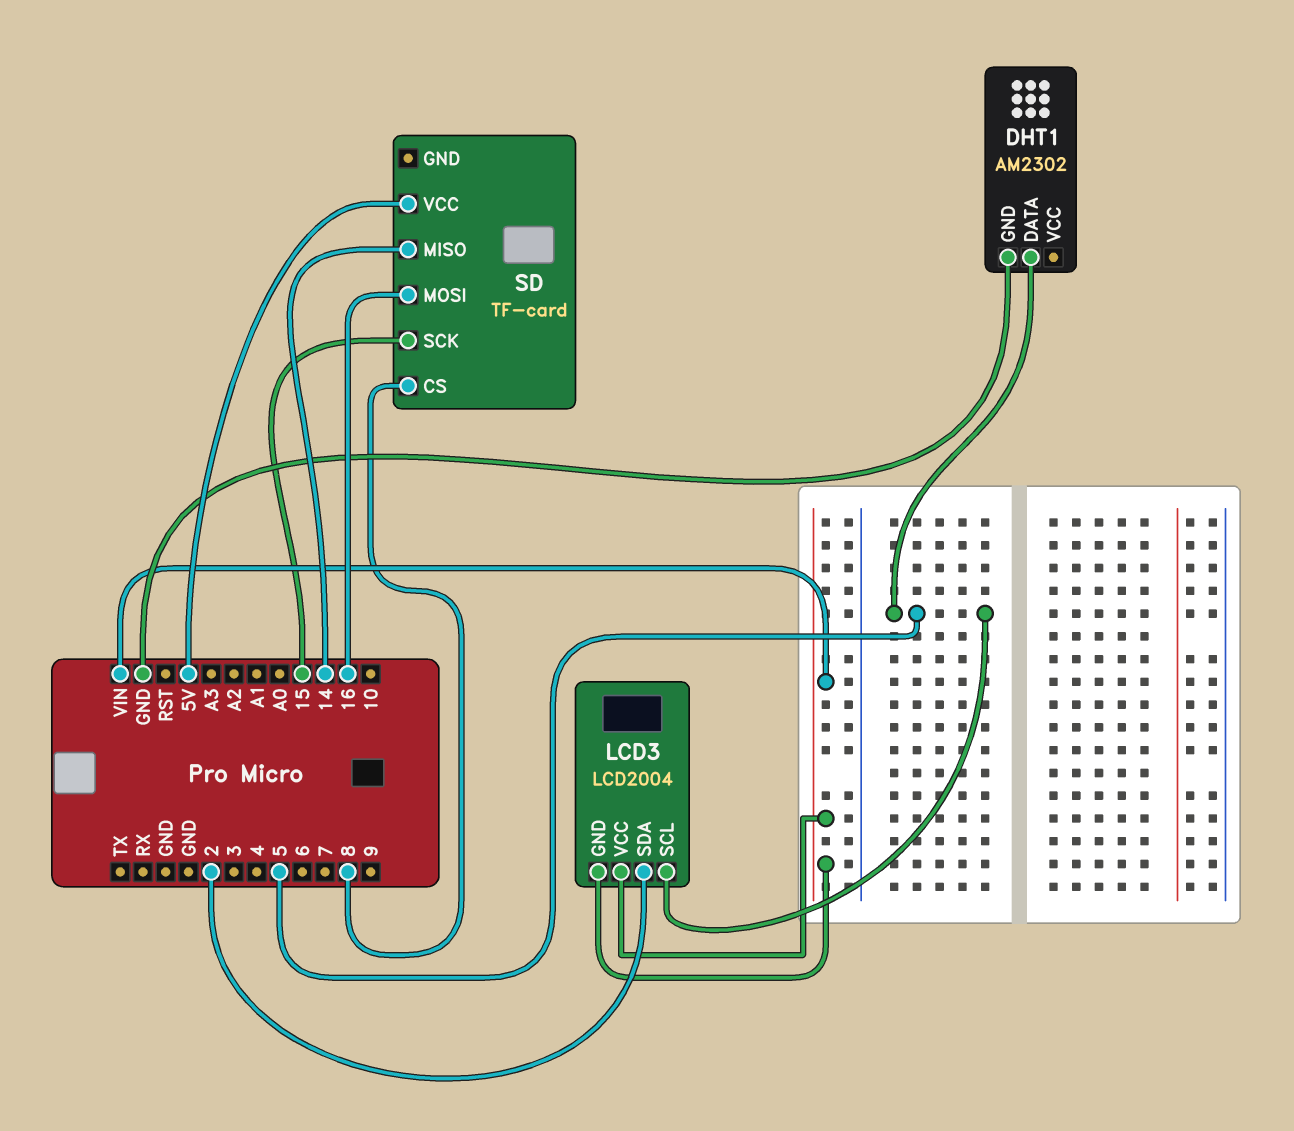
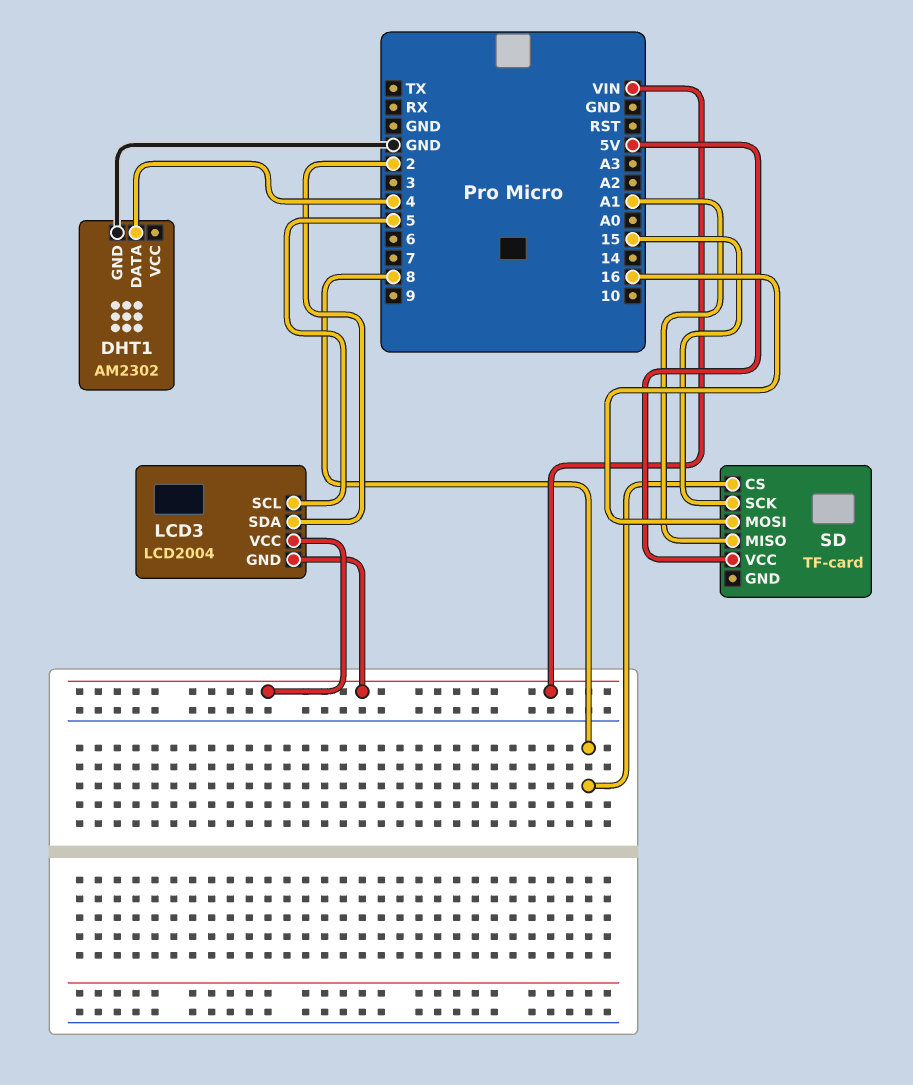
DHT1 pin DATA: 5 -> 4
SD pin MISO: 14 -> A1

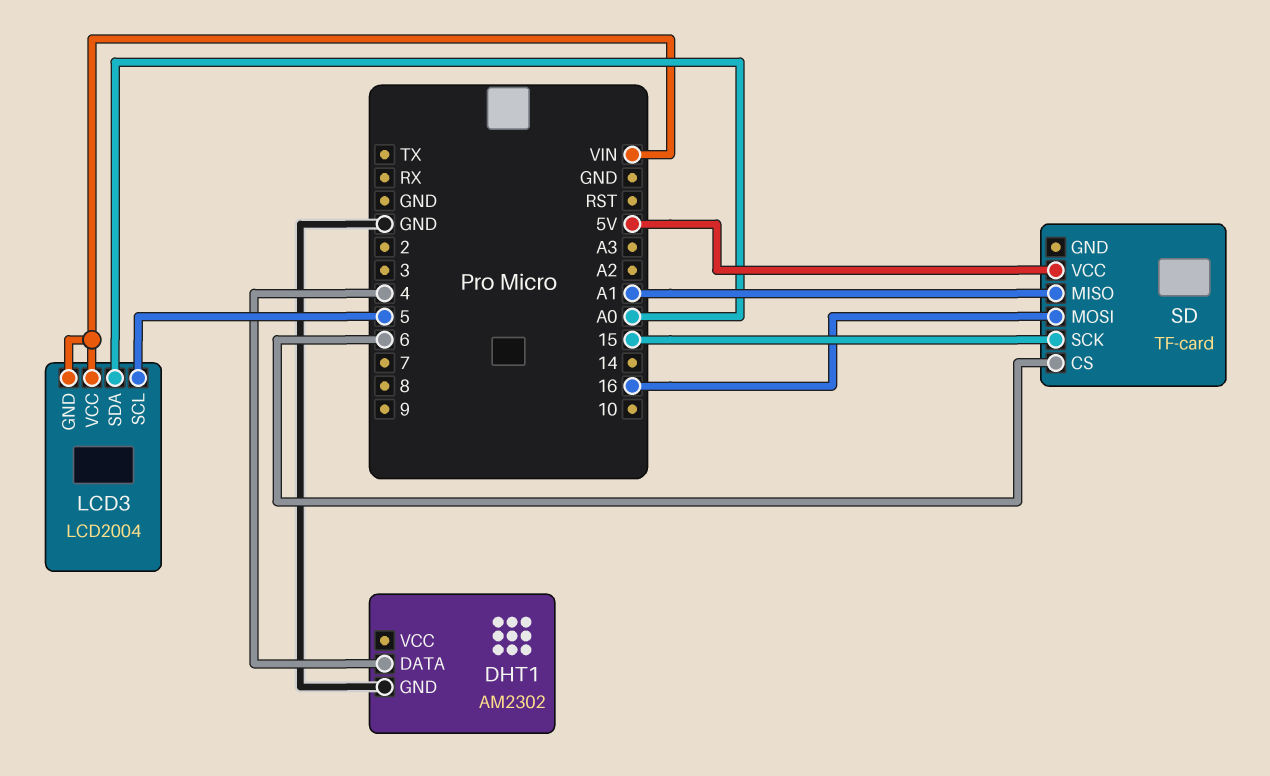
LCD3 pin SDA: 2 -> A0
SD pin CS: 8 -> 6

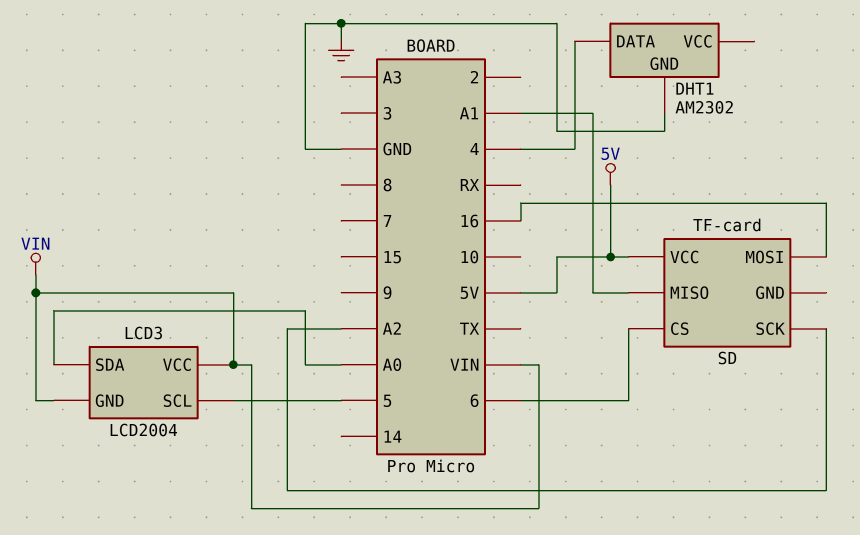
SD pin SCK: 15 -> A2

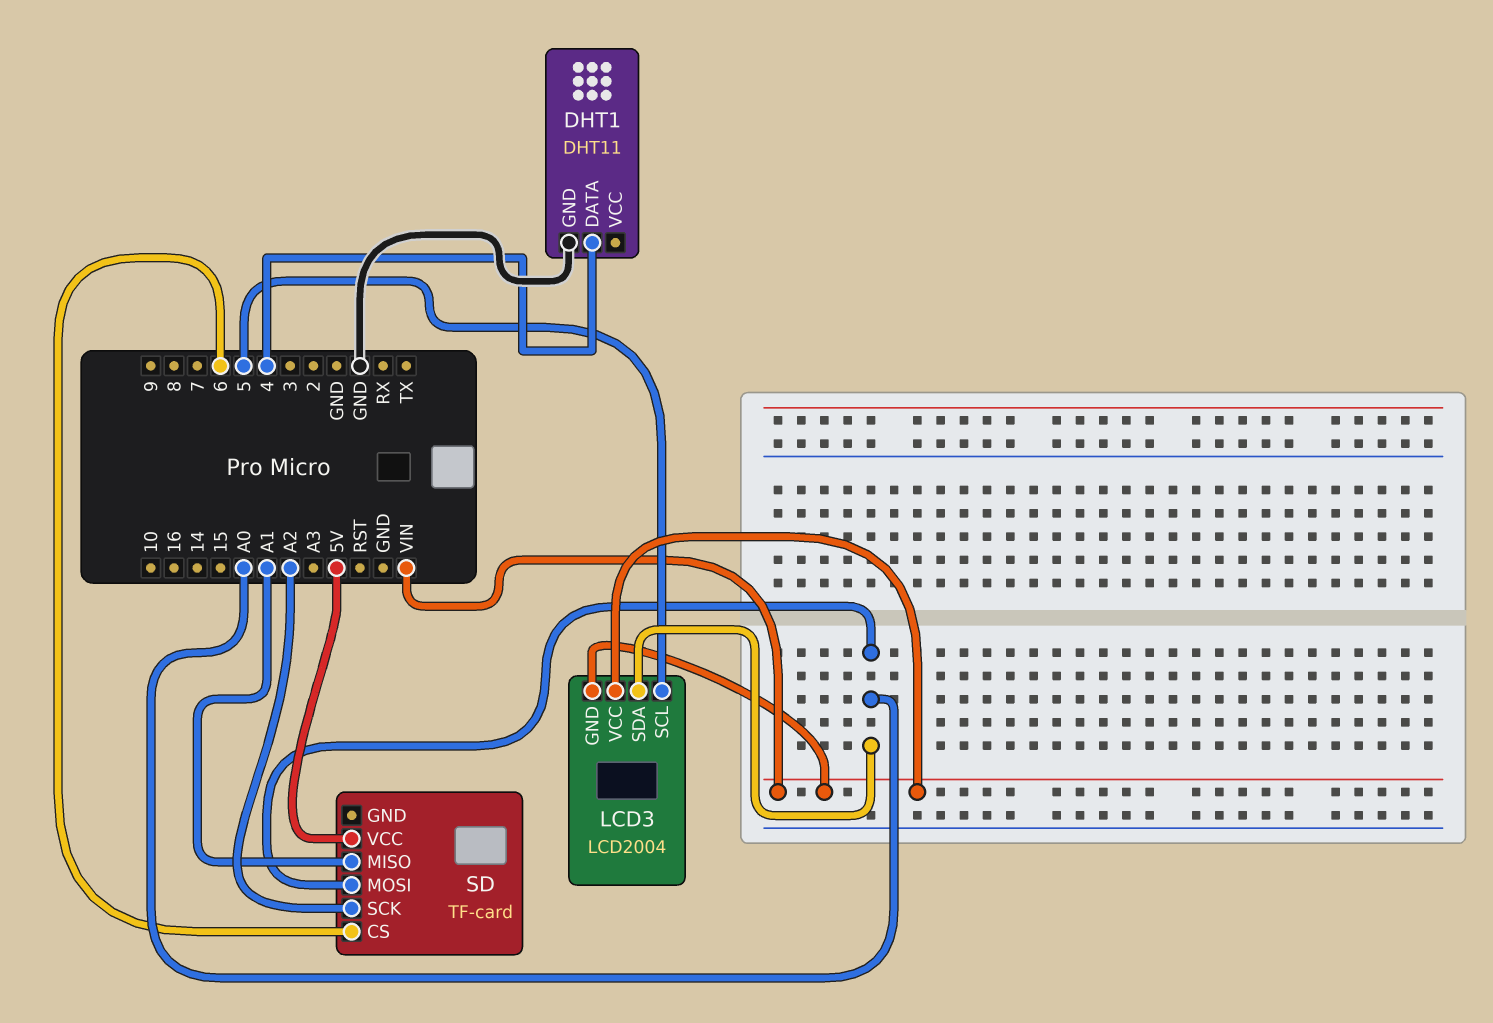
DHT1: AM2302 -> DHT11
SD pin MOSI: 16 -> A0

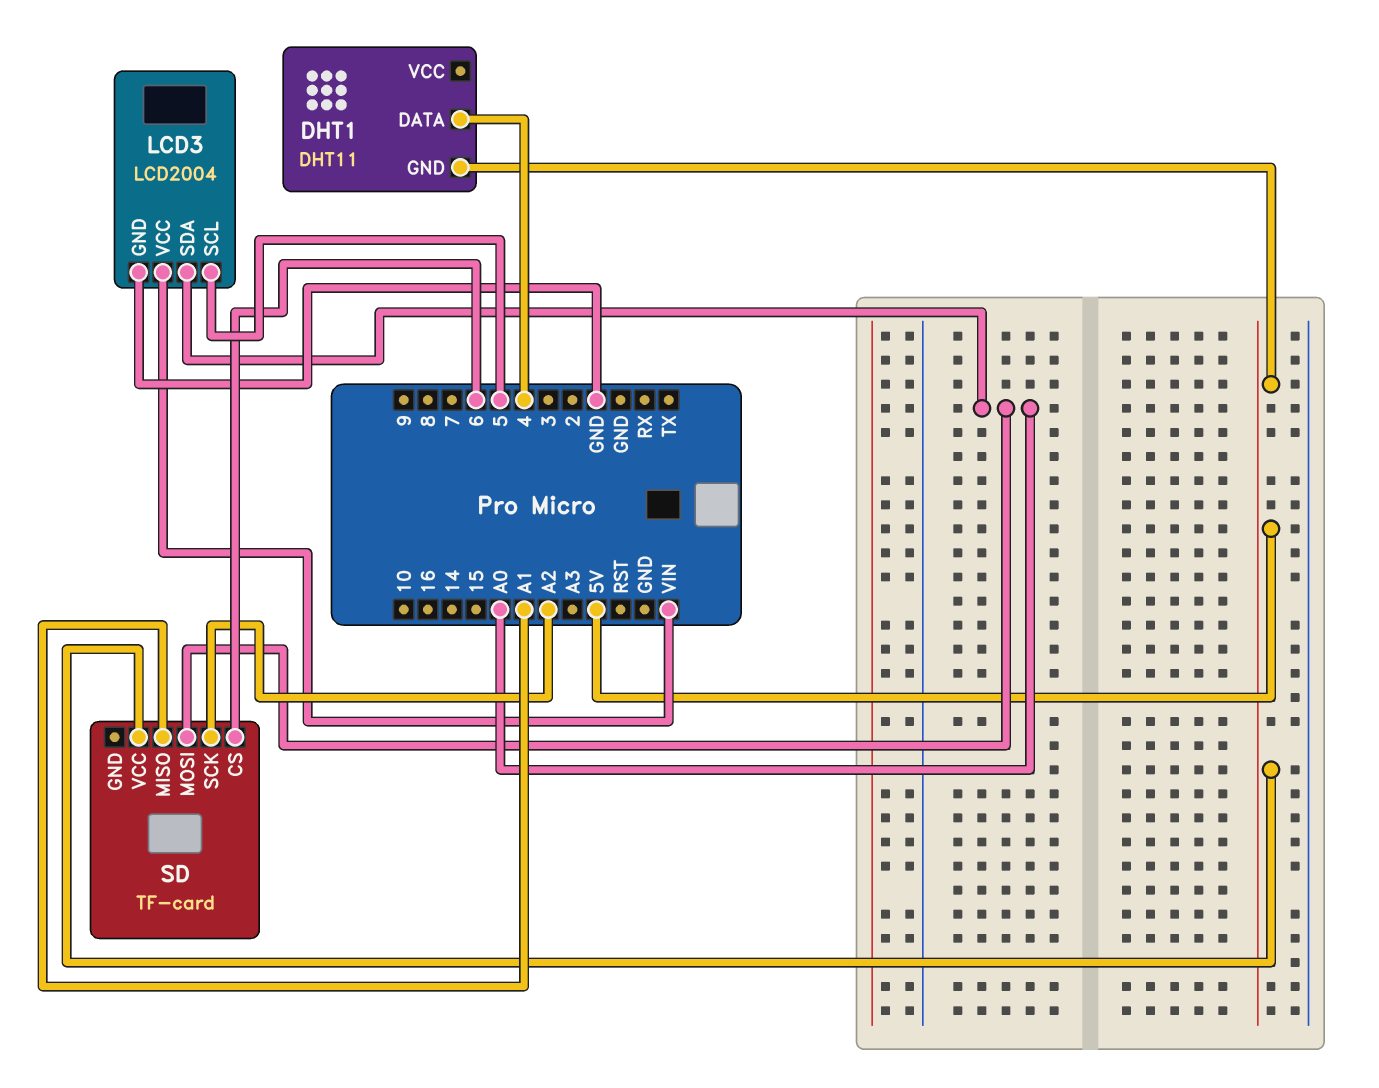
DHT1 pin GND: GND -> 5V
LCD3 pin GND: VIN -> GND

